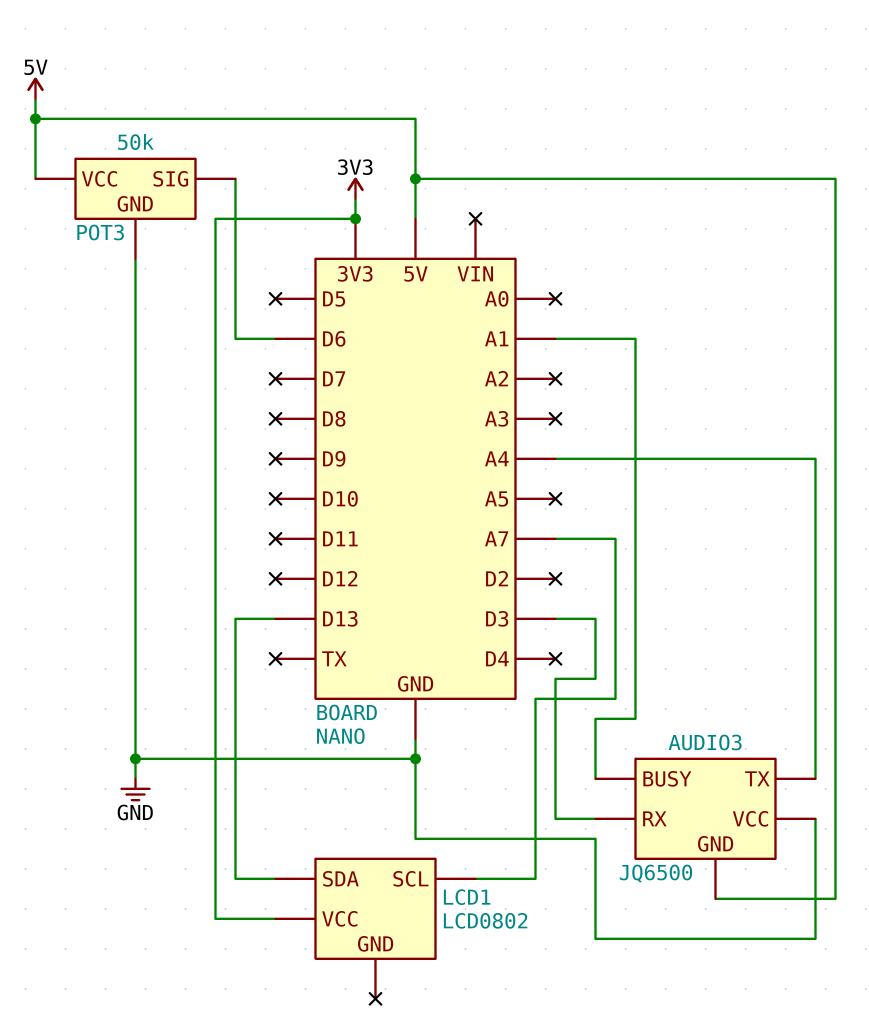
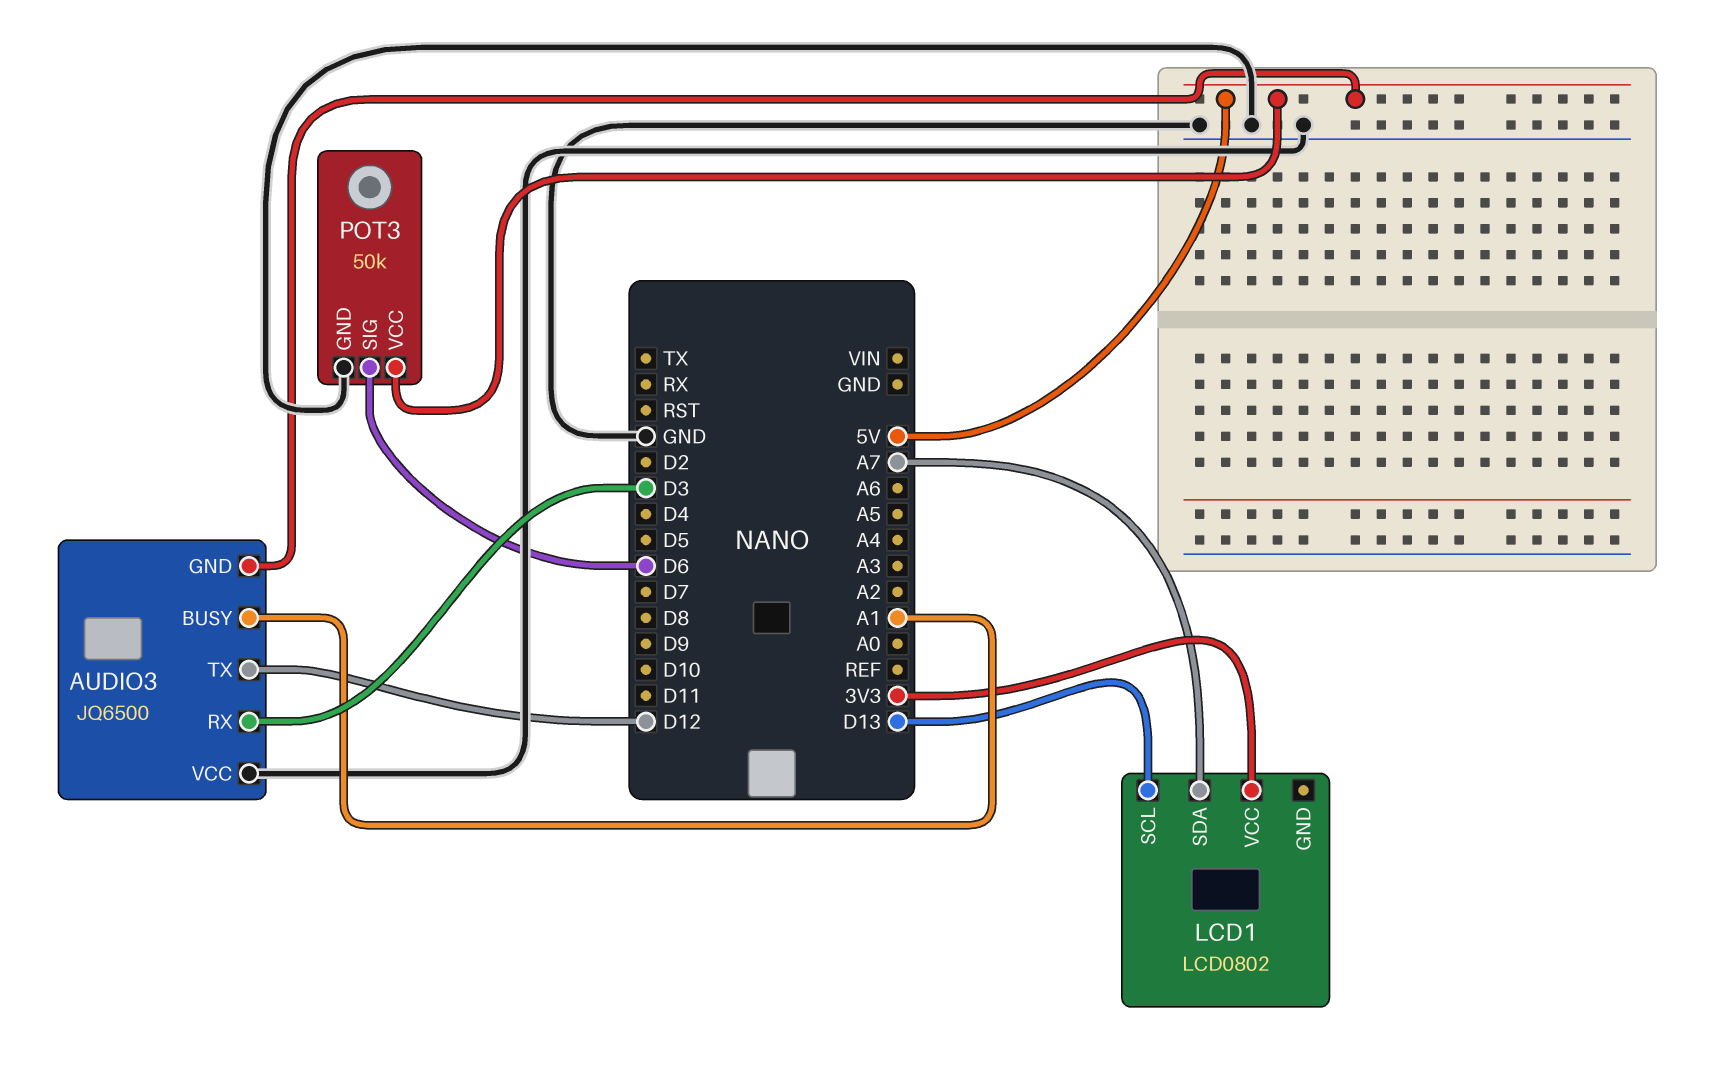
AUDIO3 pin TX: A4 -> D12
LCD1 pin SCL: A7 -> D13
LCD1 pin SDA: D13 -> A7

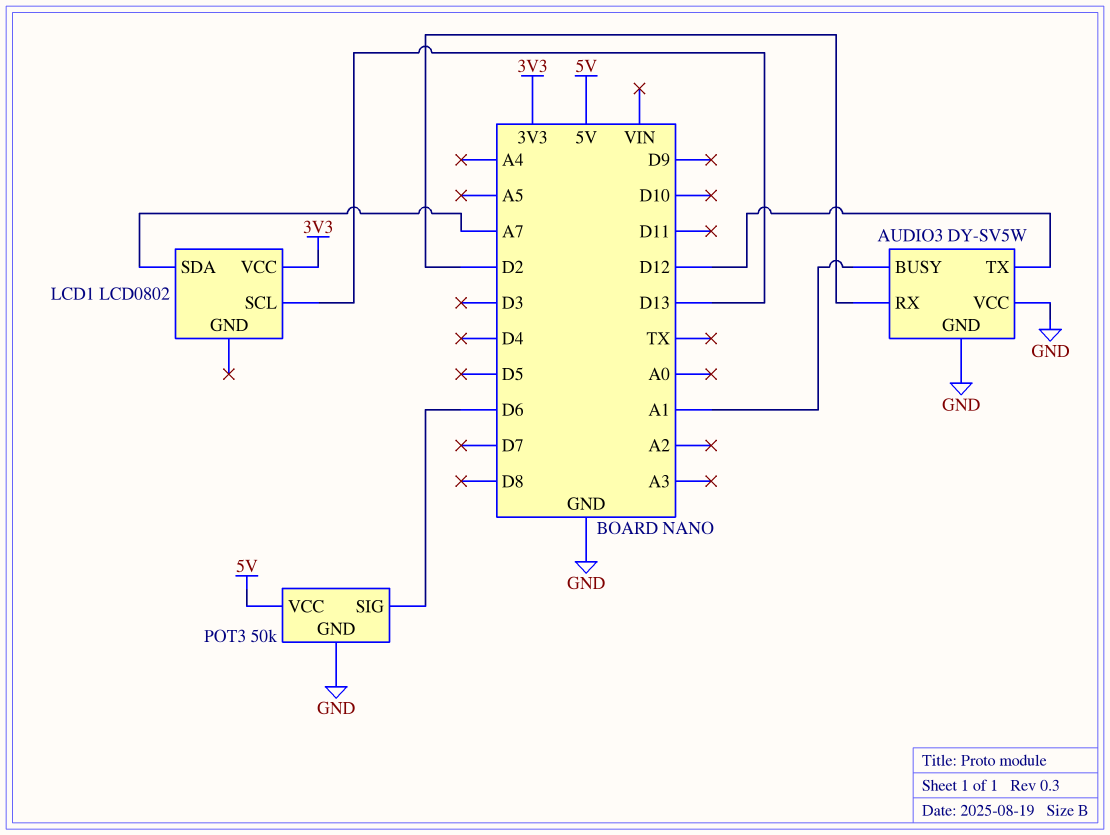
AUDIO3: JQ6500 -> DY-SV5W
AUDIO3 pin GND: 5V -> GND
AUDIO3 pin RX: D3 -> D2

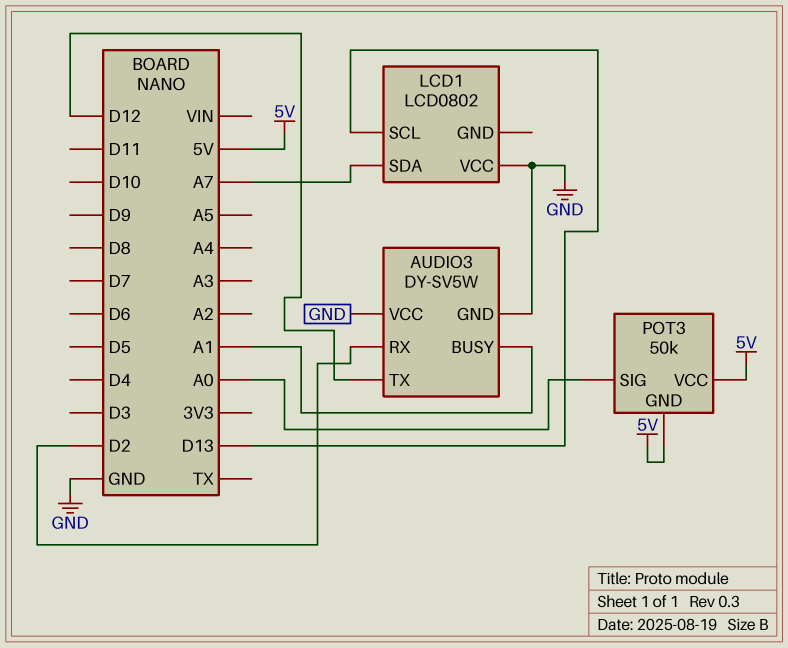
LCD1 pin VCC: 3V3 -> GND
POT3 pin GND: GND -> 5V
POT3 pin SIG: D6 -> A0

